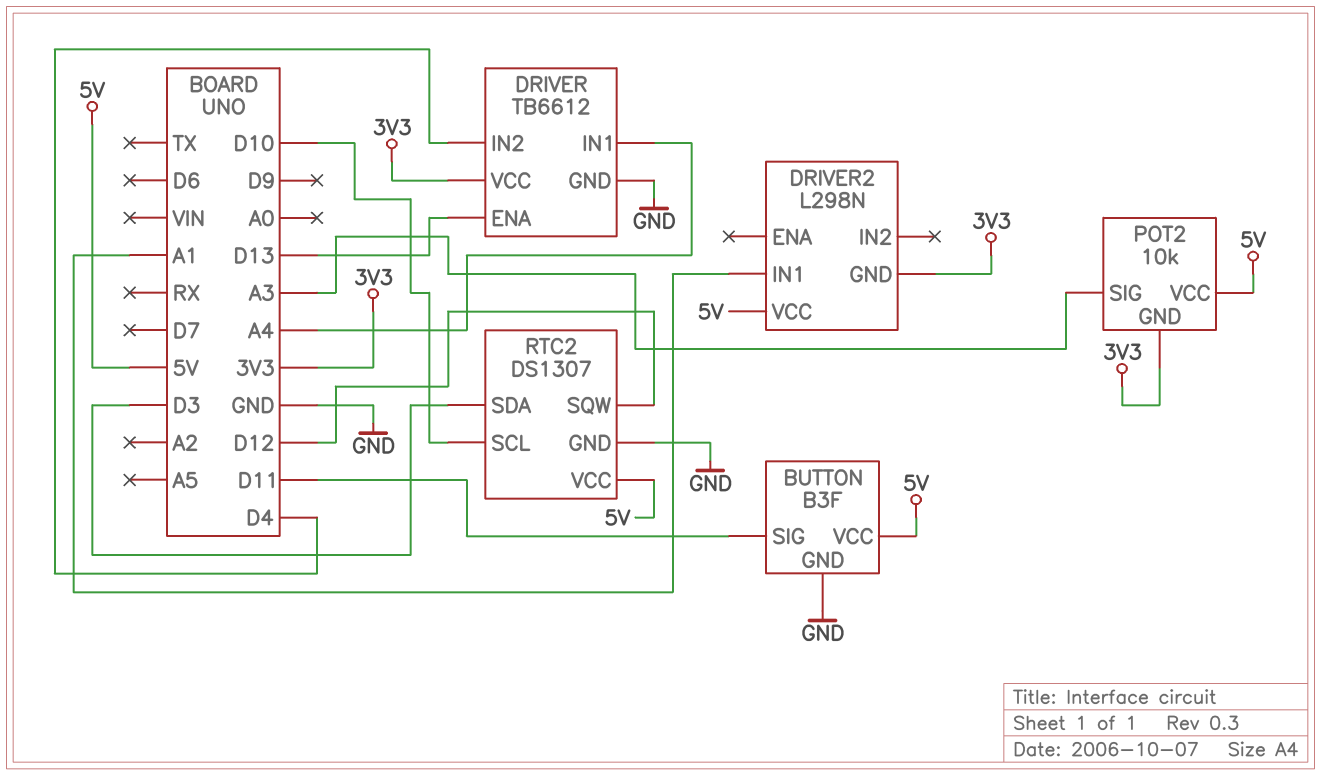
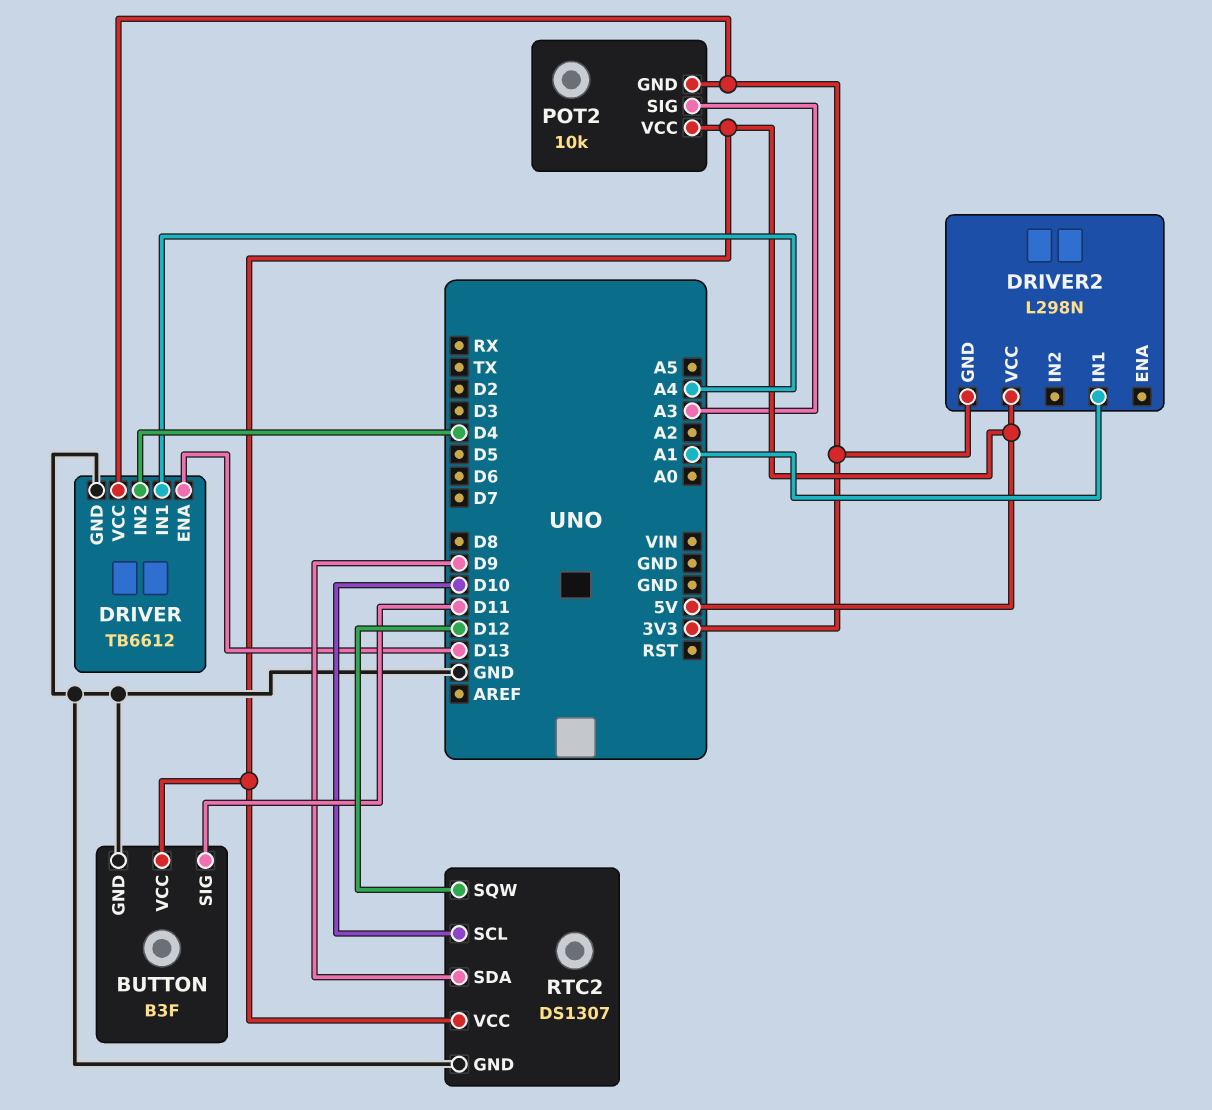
RTC2 pin SDA: D3 -> D9

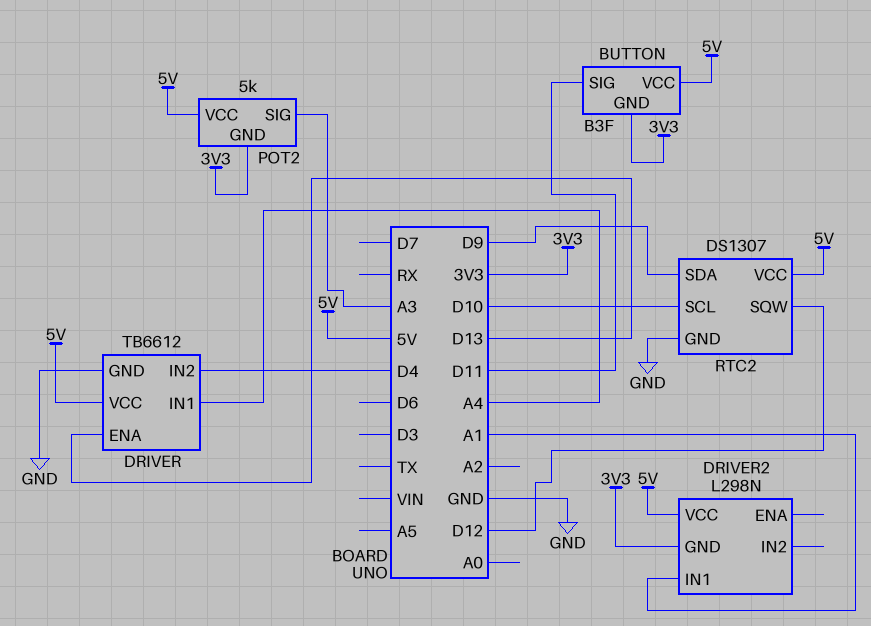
BUTTON pin GND: GND -> 3V3
DRIVER pin VCC: 3V3 -> 5V
POT2: 10k -> 5k

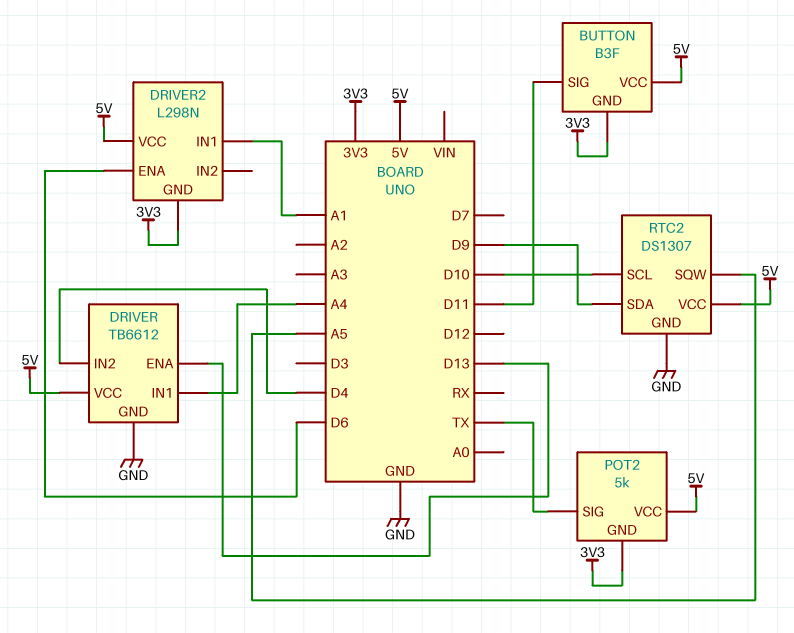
DRIVER2 pin ENA: none -> D6
POT2 pin SIG: A3 -> TX
RTC2 pin SQW: D12 -> A5

